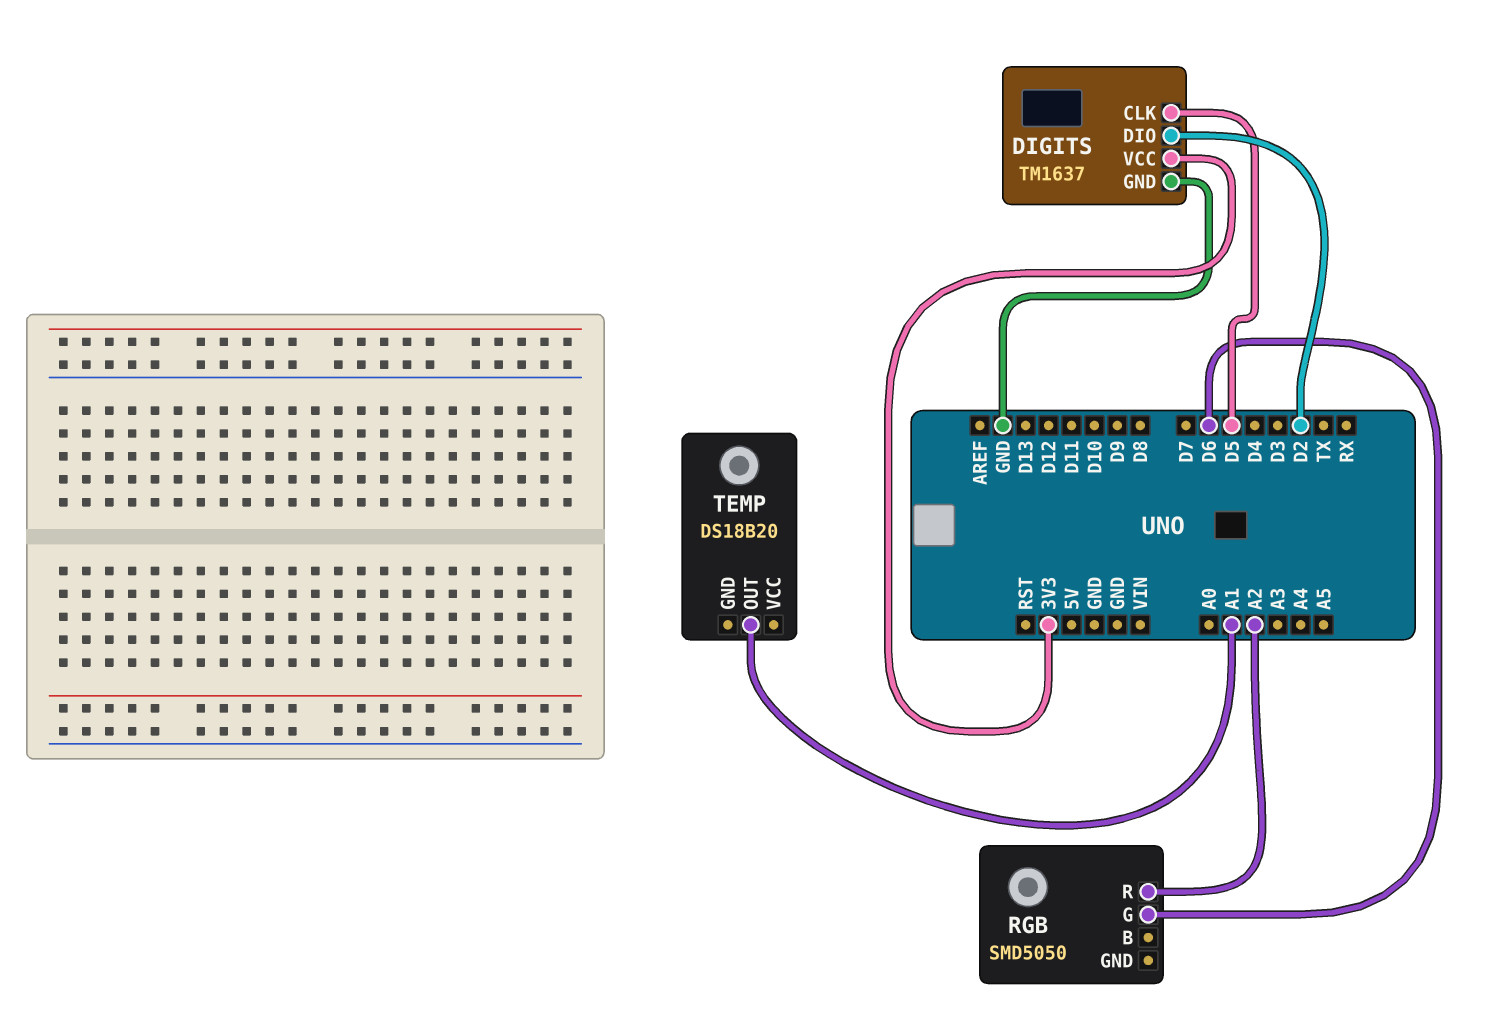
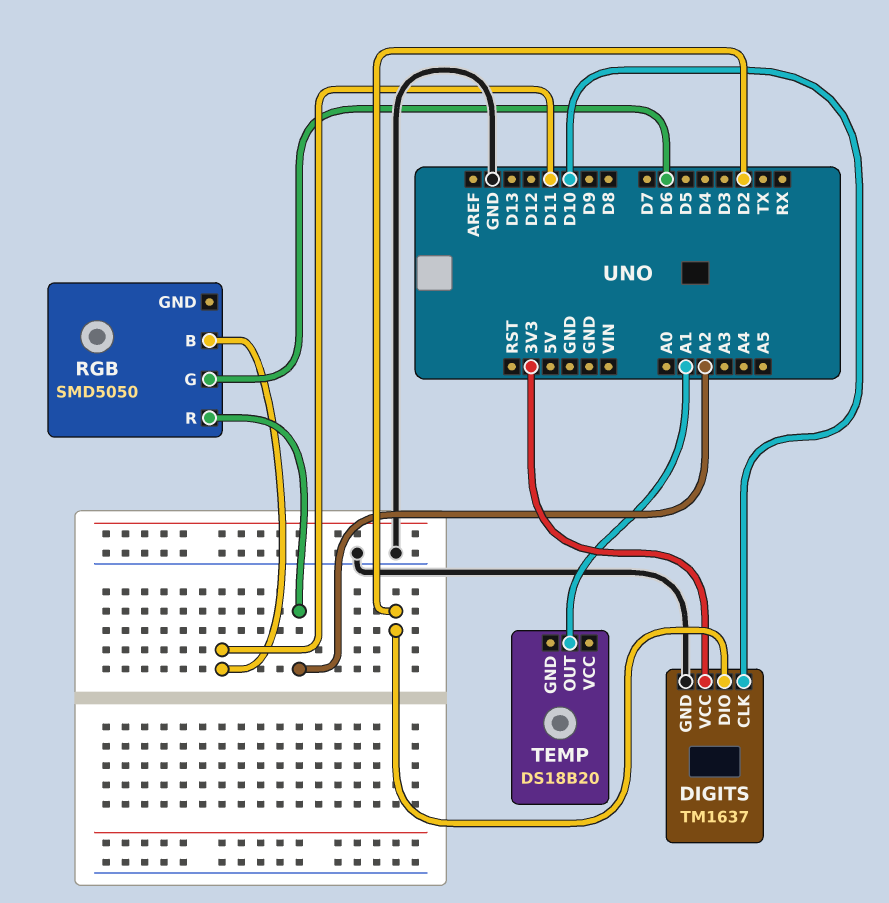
DIGITS pin CLK: D5 -> D10
RGB pin B: none -> D11

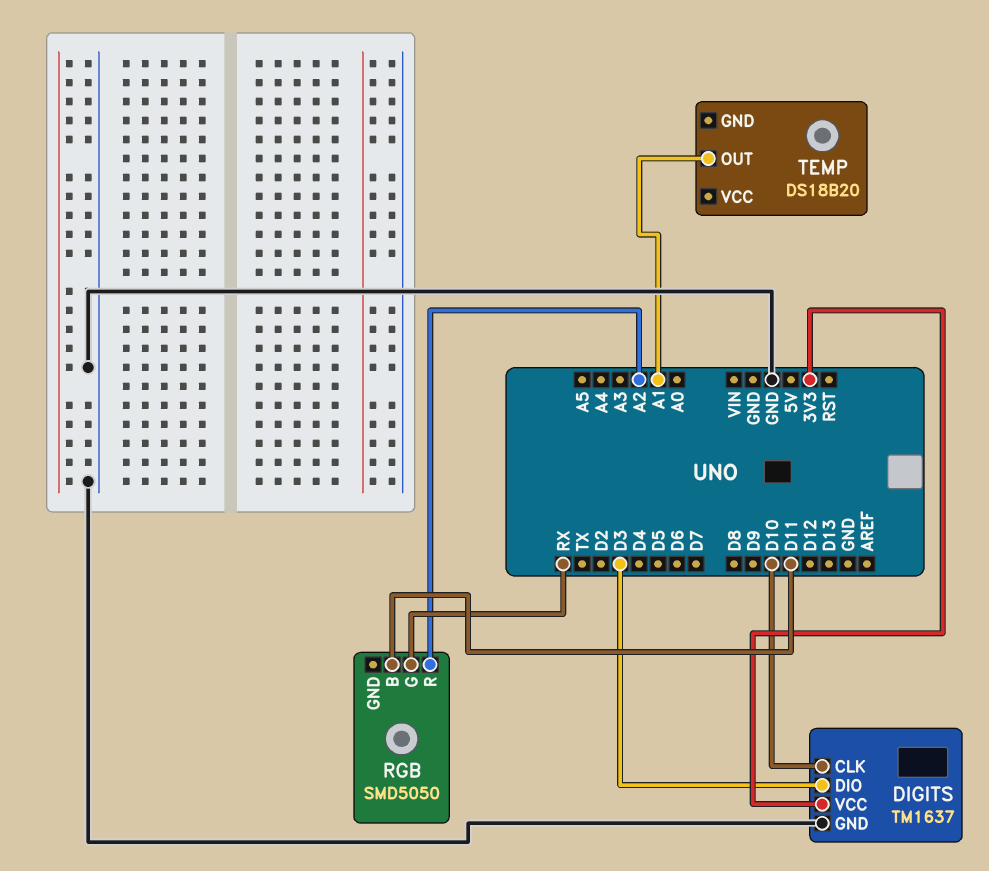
DIGITS pin DIO: D2 -> D3
RGB pin G: D6 -> RX

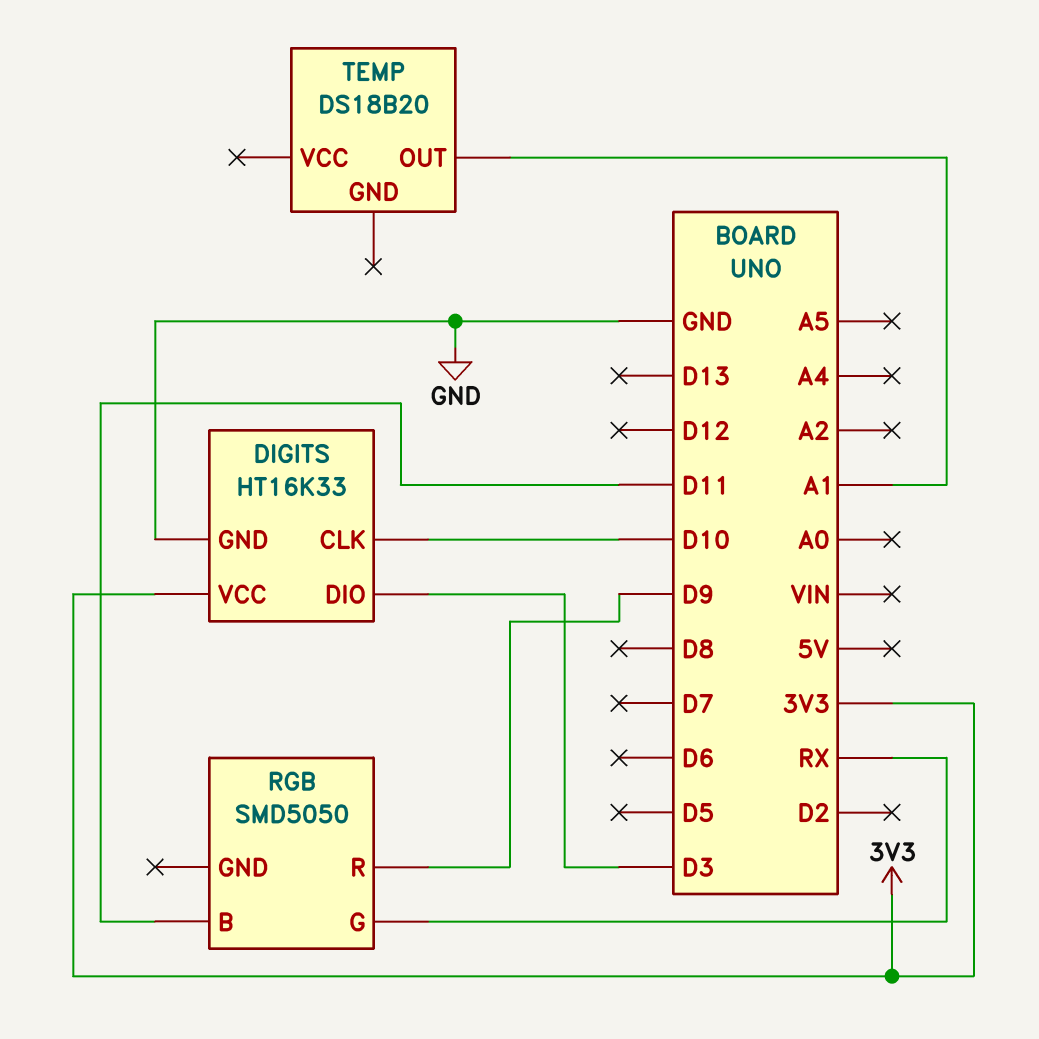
DIGITS: TM1637 -> HT16K33
RGB pin R: A2 -> D9

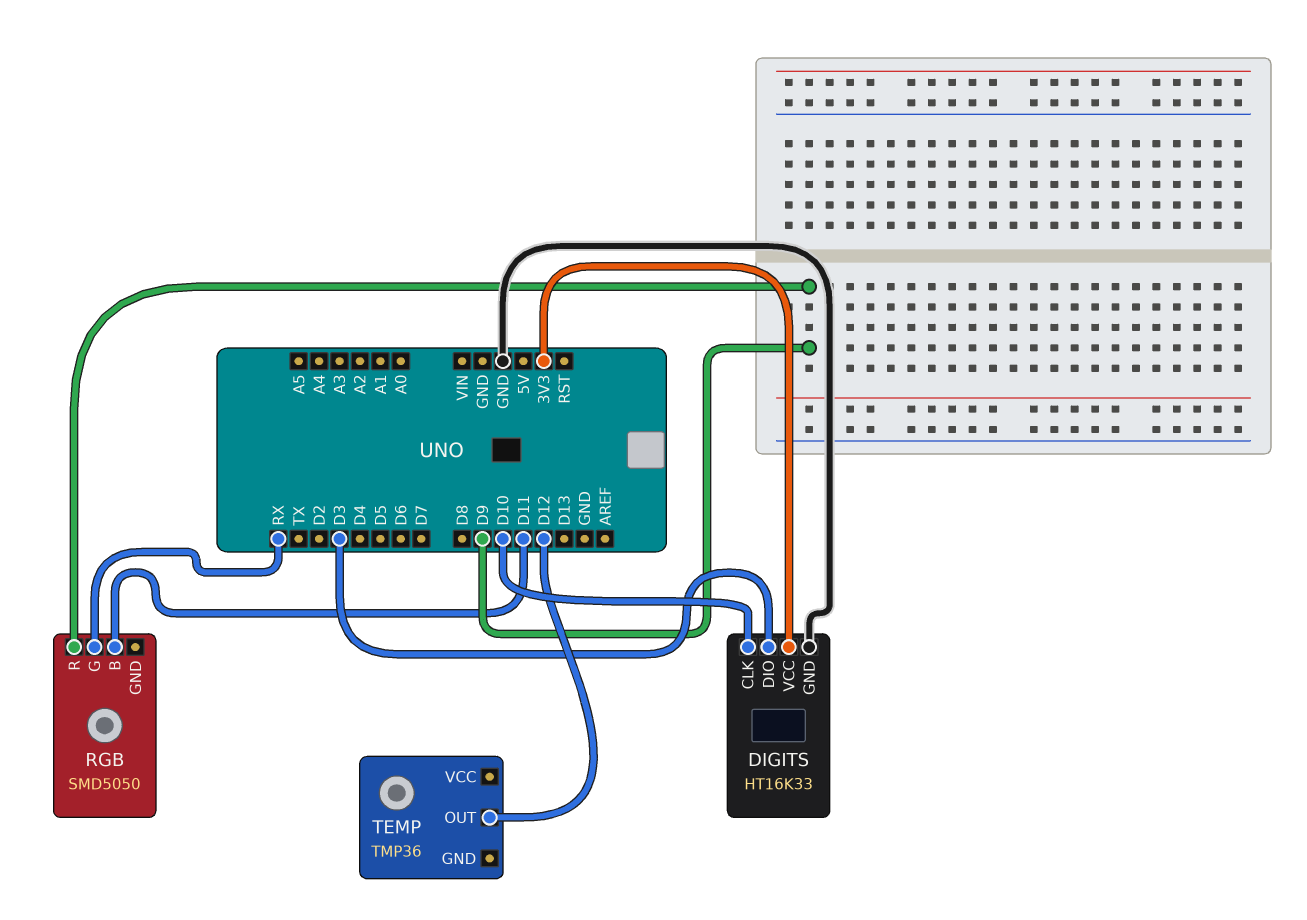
TEMP: DS18B20 -> TMP36
TEMP pin OUT: A1 -> D12

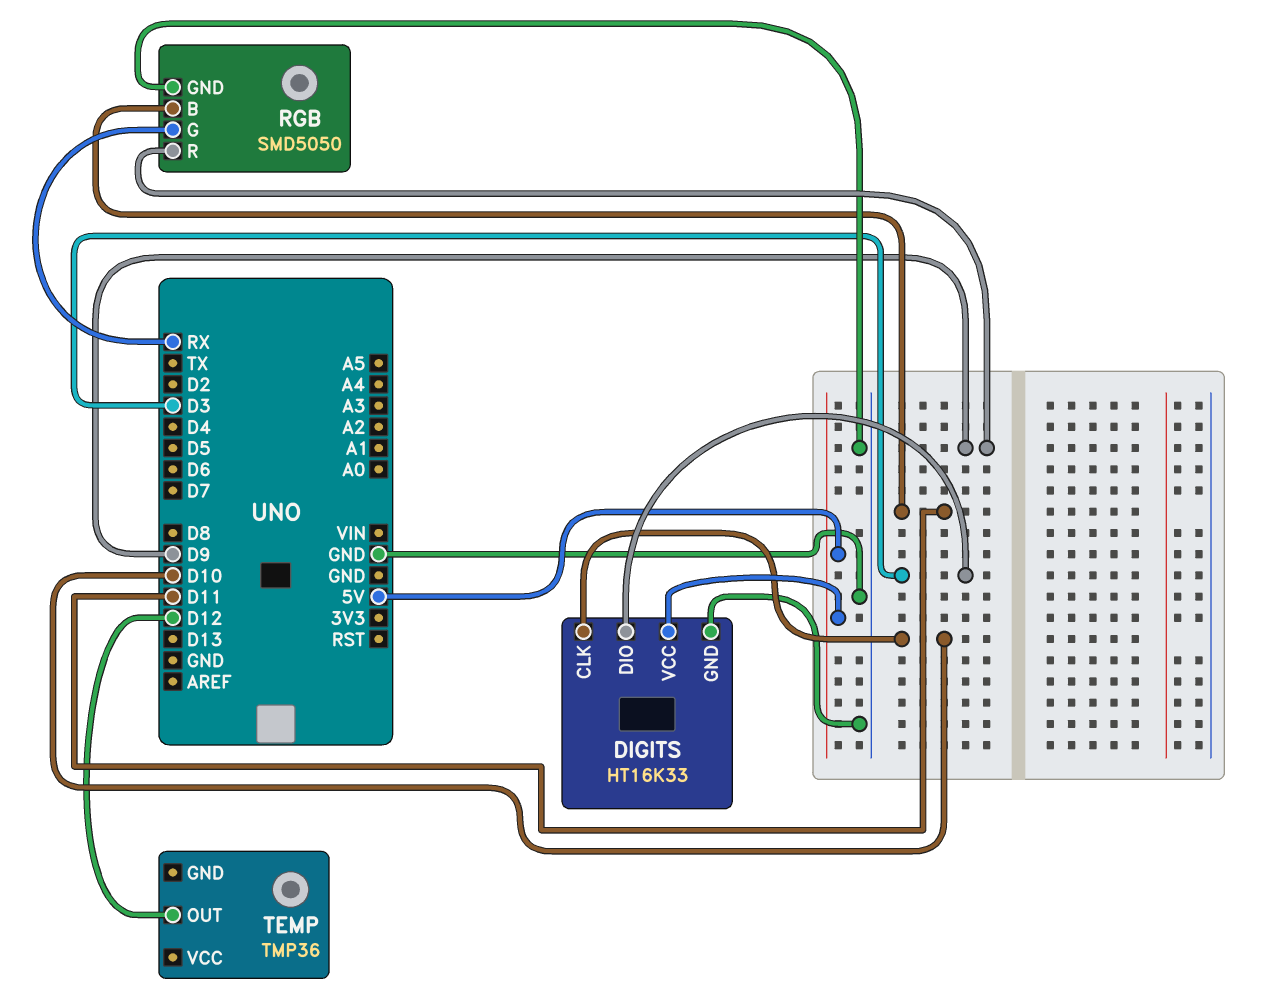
DIGITS pin VCC: 3V3 -> 5V
RGB pin GND: none -> GND

